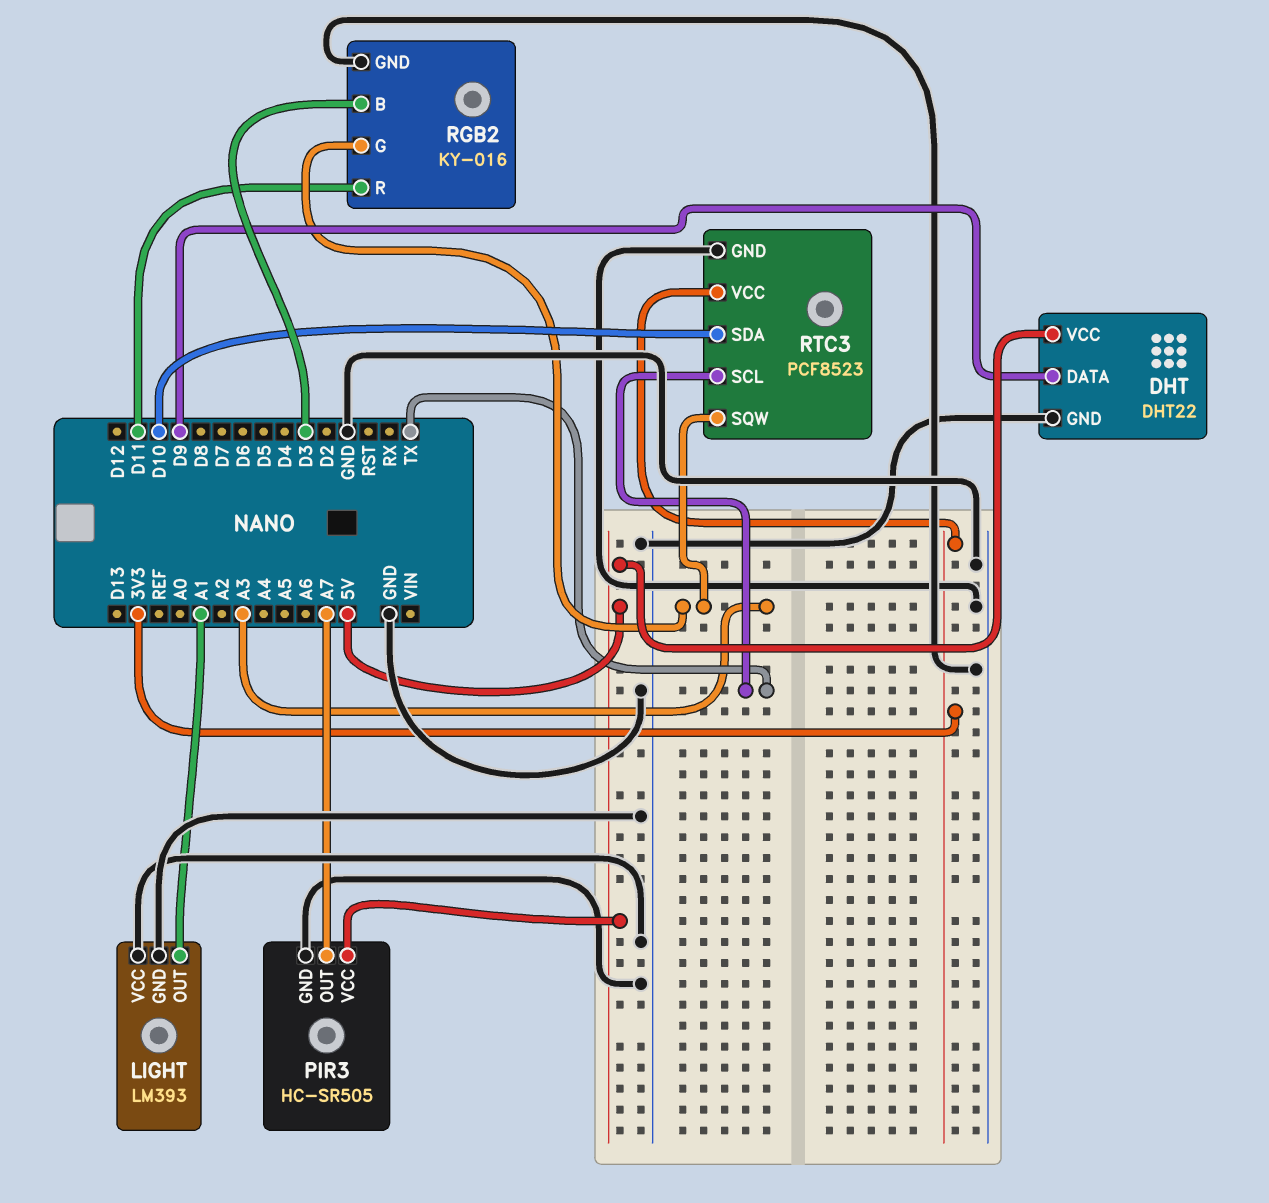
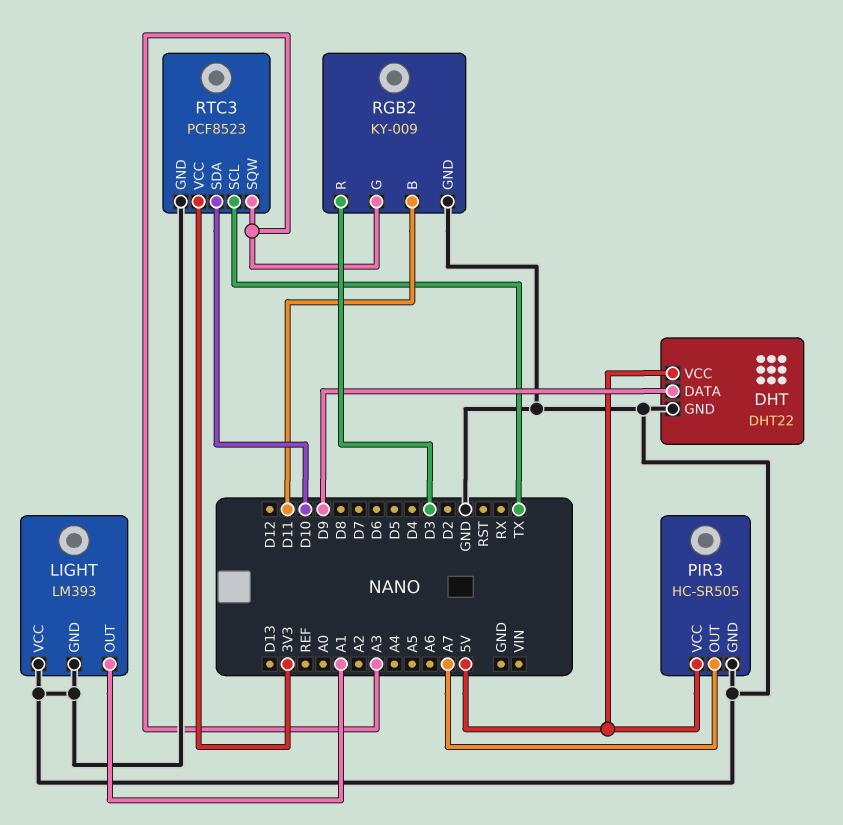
RGB2: KY-016 -> KY-009
RGB2 pin B: D3 -> D11
RGB2 pin R: D11 -> D3

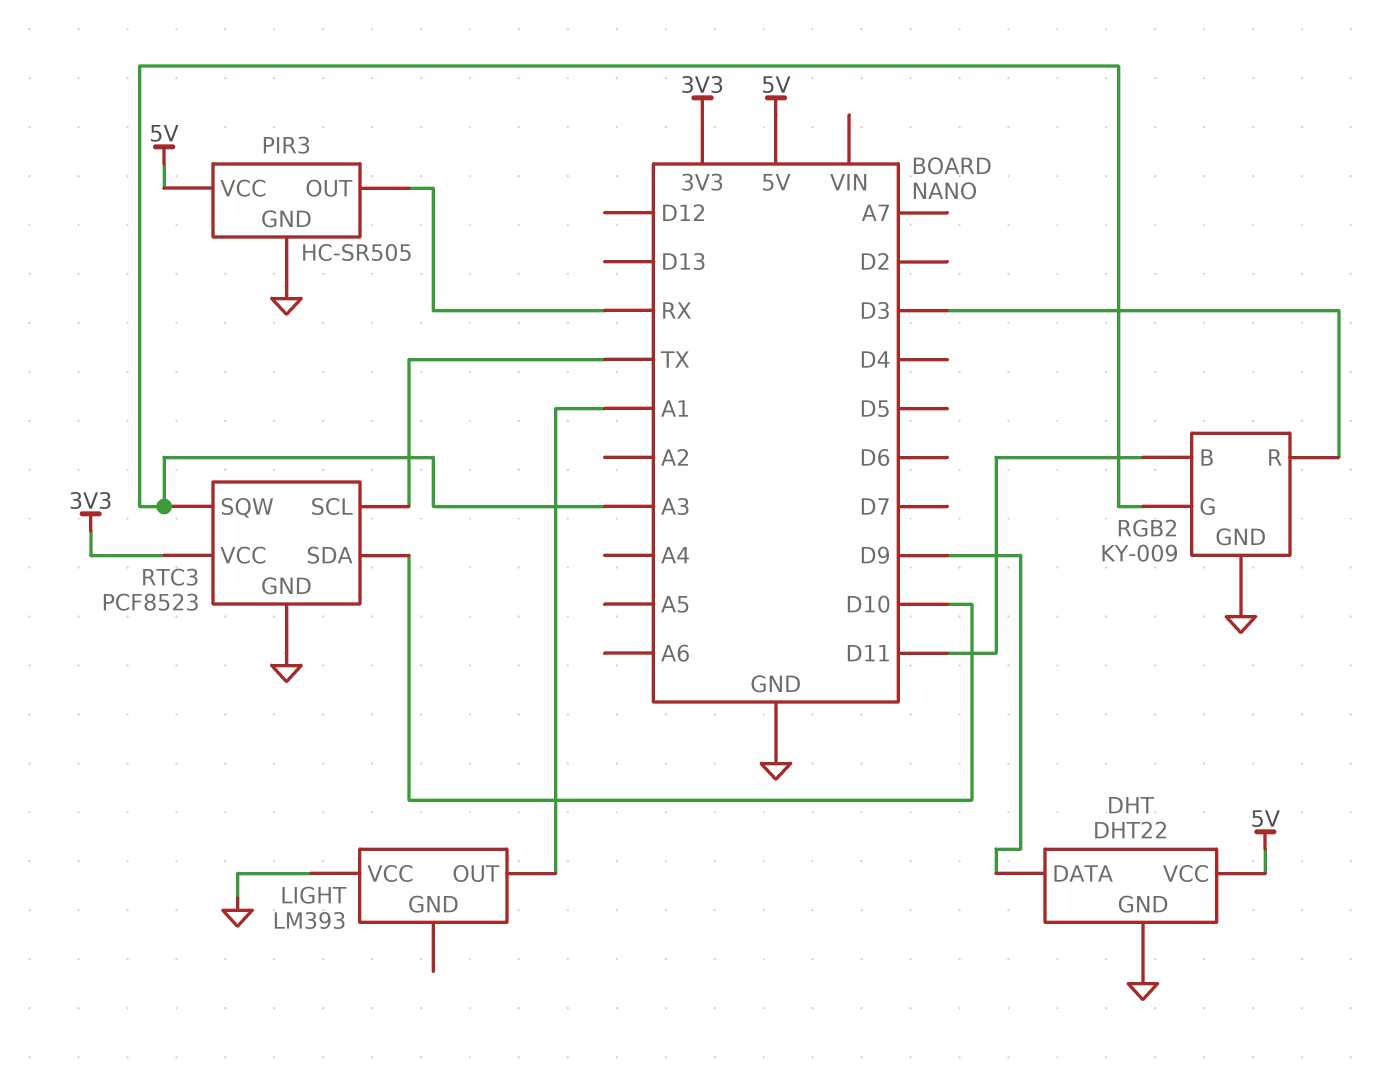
LIGHT pin GND: GND -> none
PIR3 pin OUT: A7 -> RX

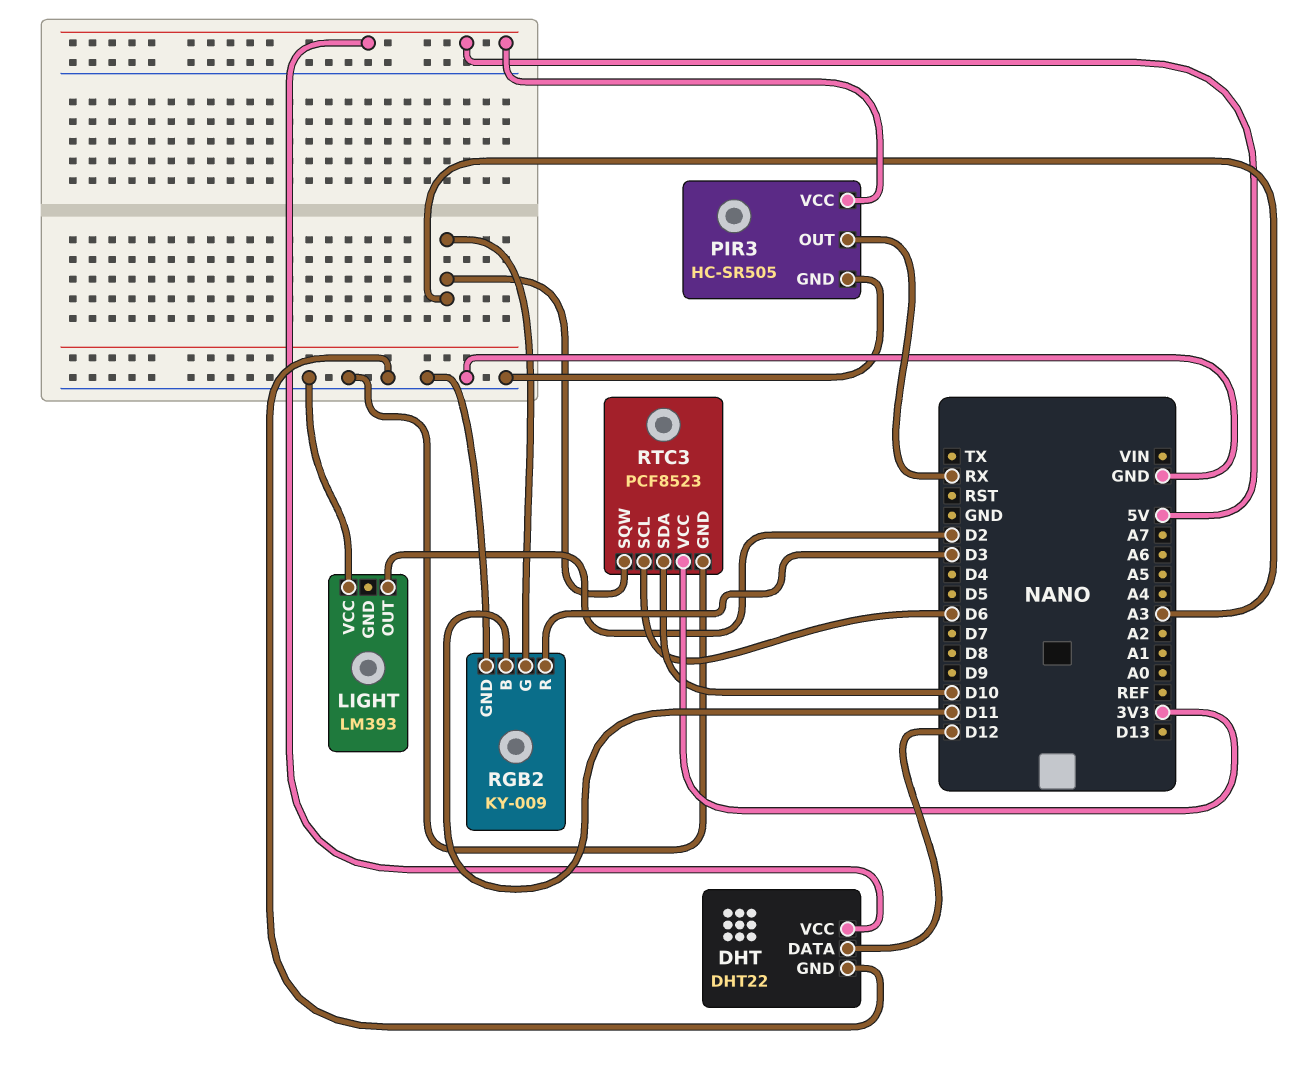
DHT pin DATA: D9 -> D12
LIGHT pin OUT: A1 -> D2
RTC3 pin SCL: TX -> D6

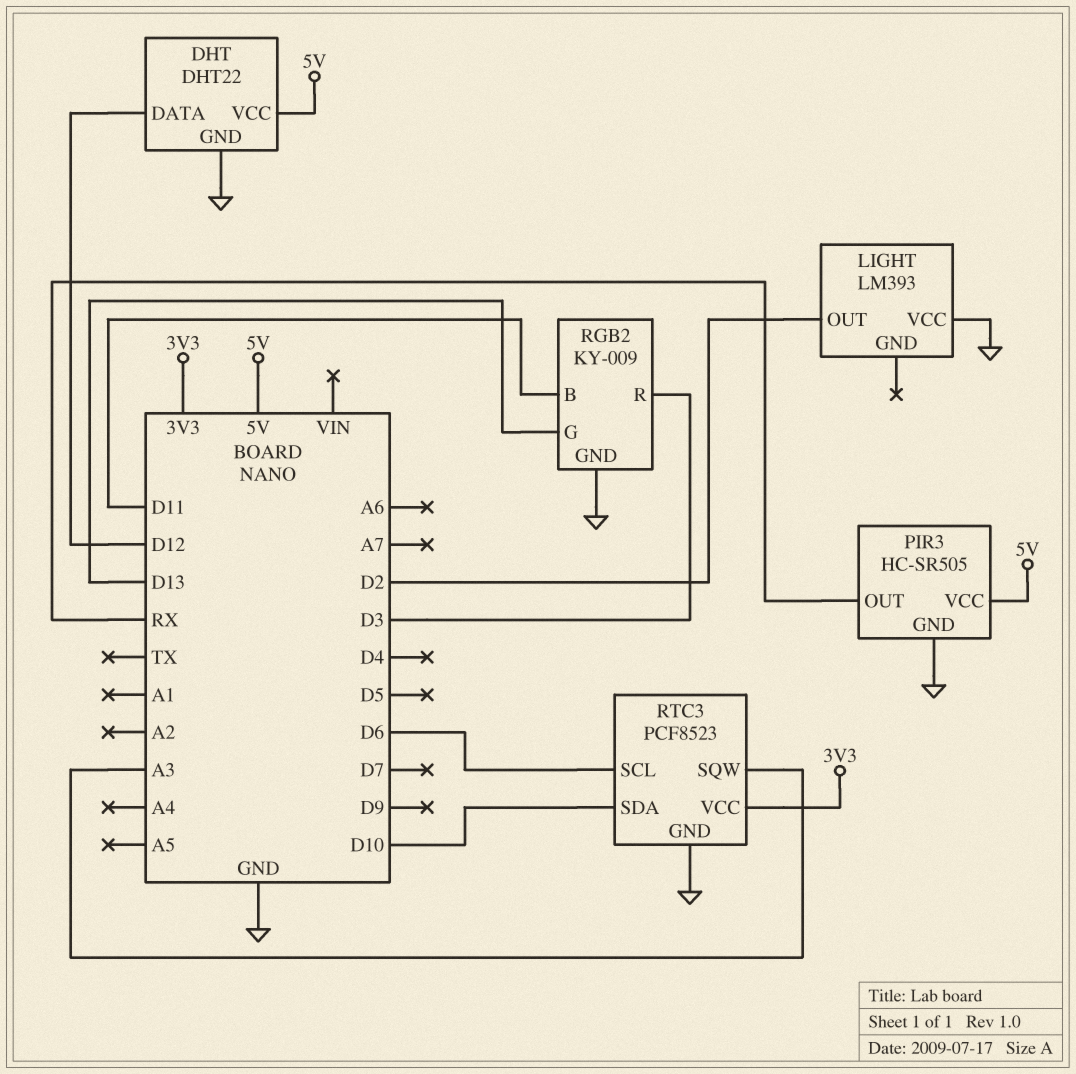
RGB2 pin G: A3 -> D13

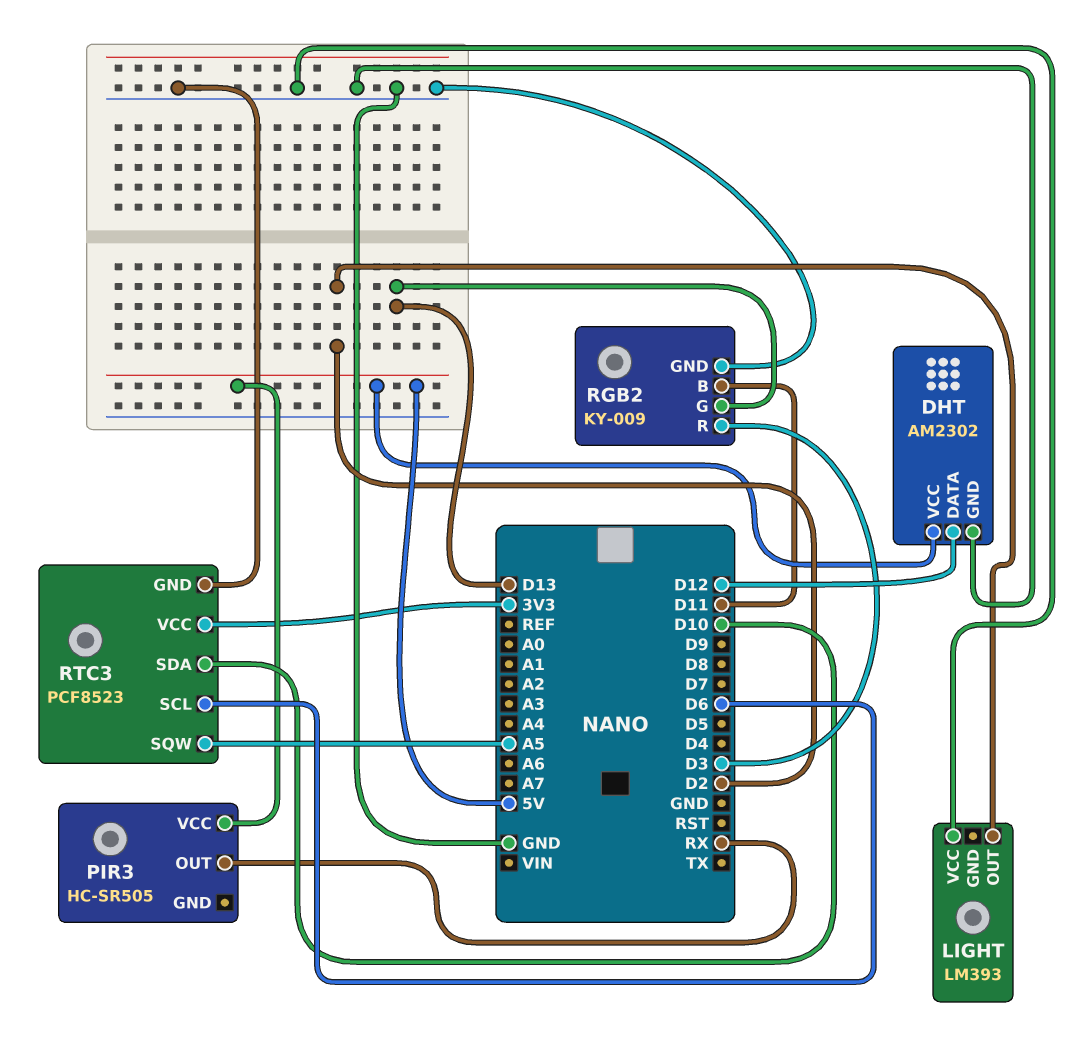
DHT: DHT22 -> AM2302
PIR3 pin GND: GND -> none
RTC3 pin SQW: A3 -> A5

